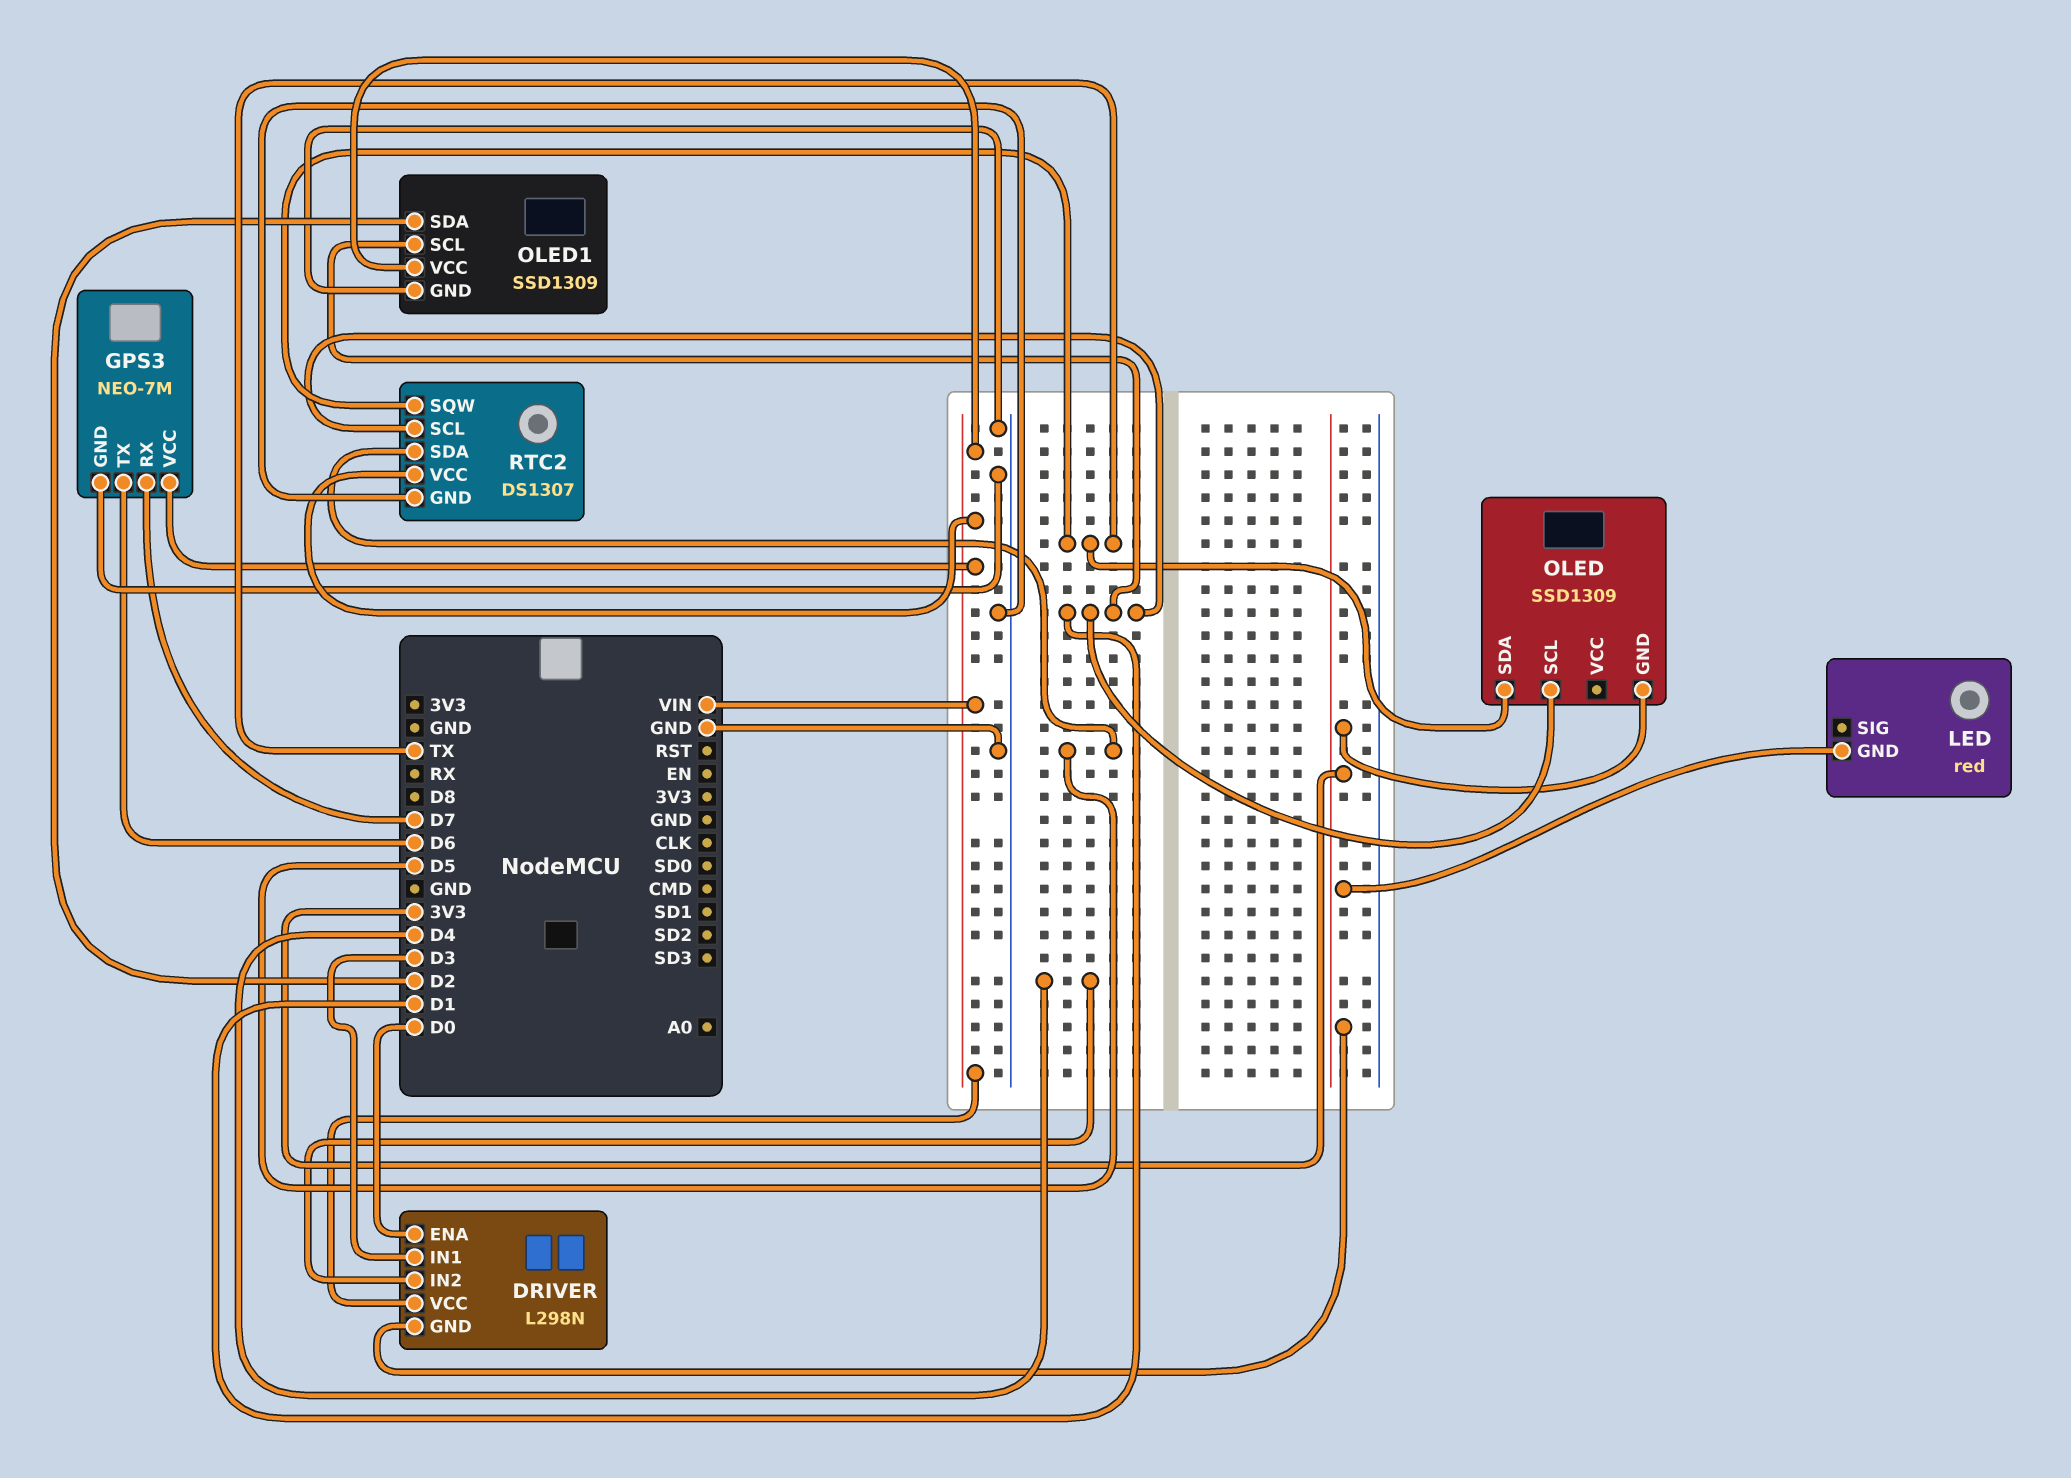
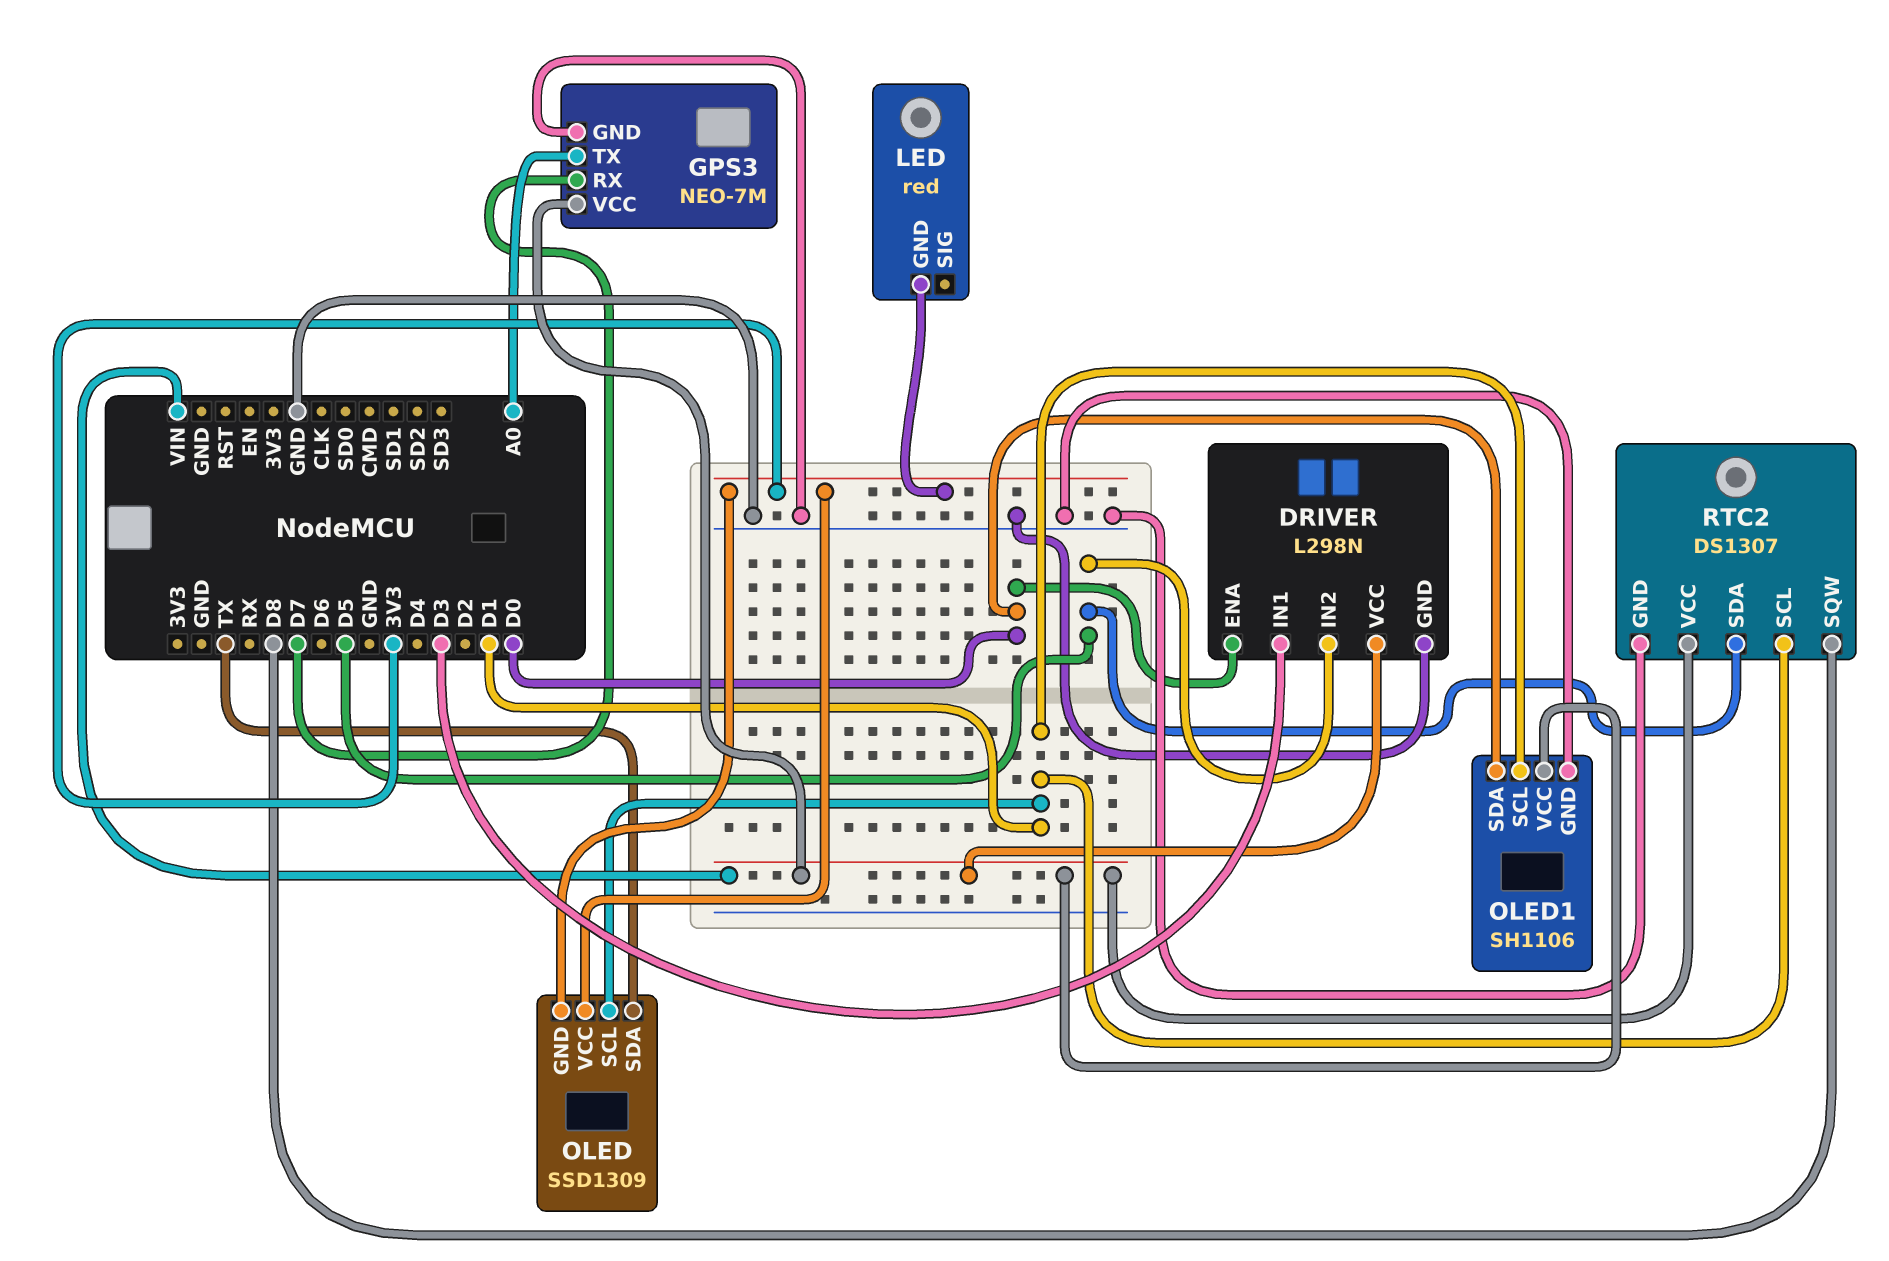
DRIVER pin GND: 3V3 -> GND
DRIVER pin IN2: D4 -> D5
GPS3 pin TX: D6 -> A0
OLED pin VCC: none -> 3V3
OLED1: SSD1309 -> SH1106
OLED1 pin SDA: D2 -> D0
RTC2 pin SQW: TX -> D8

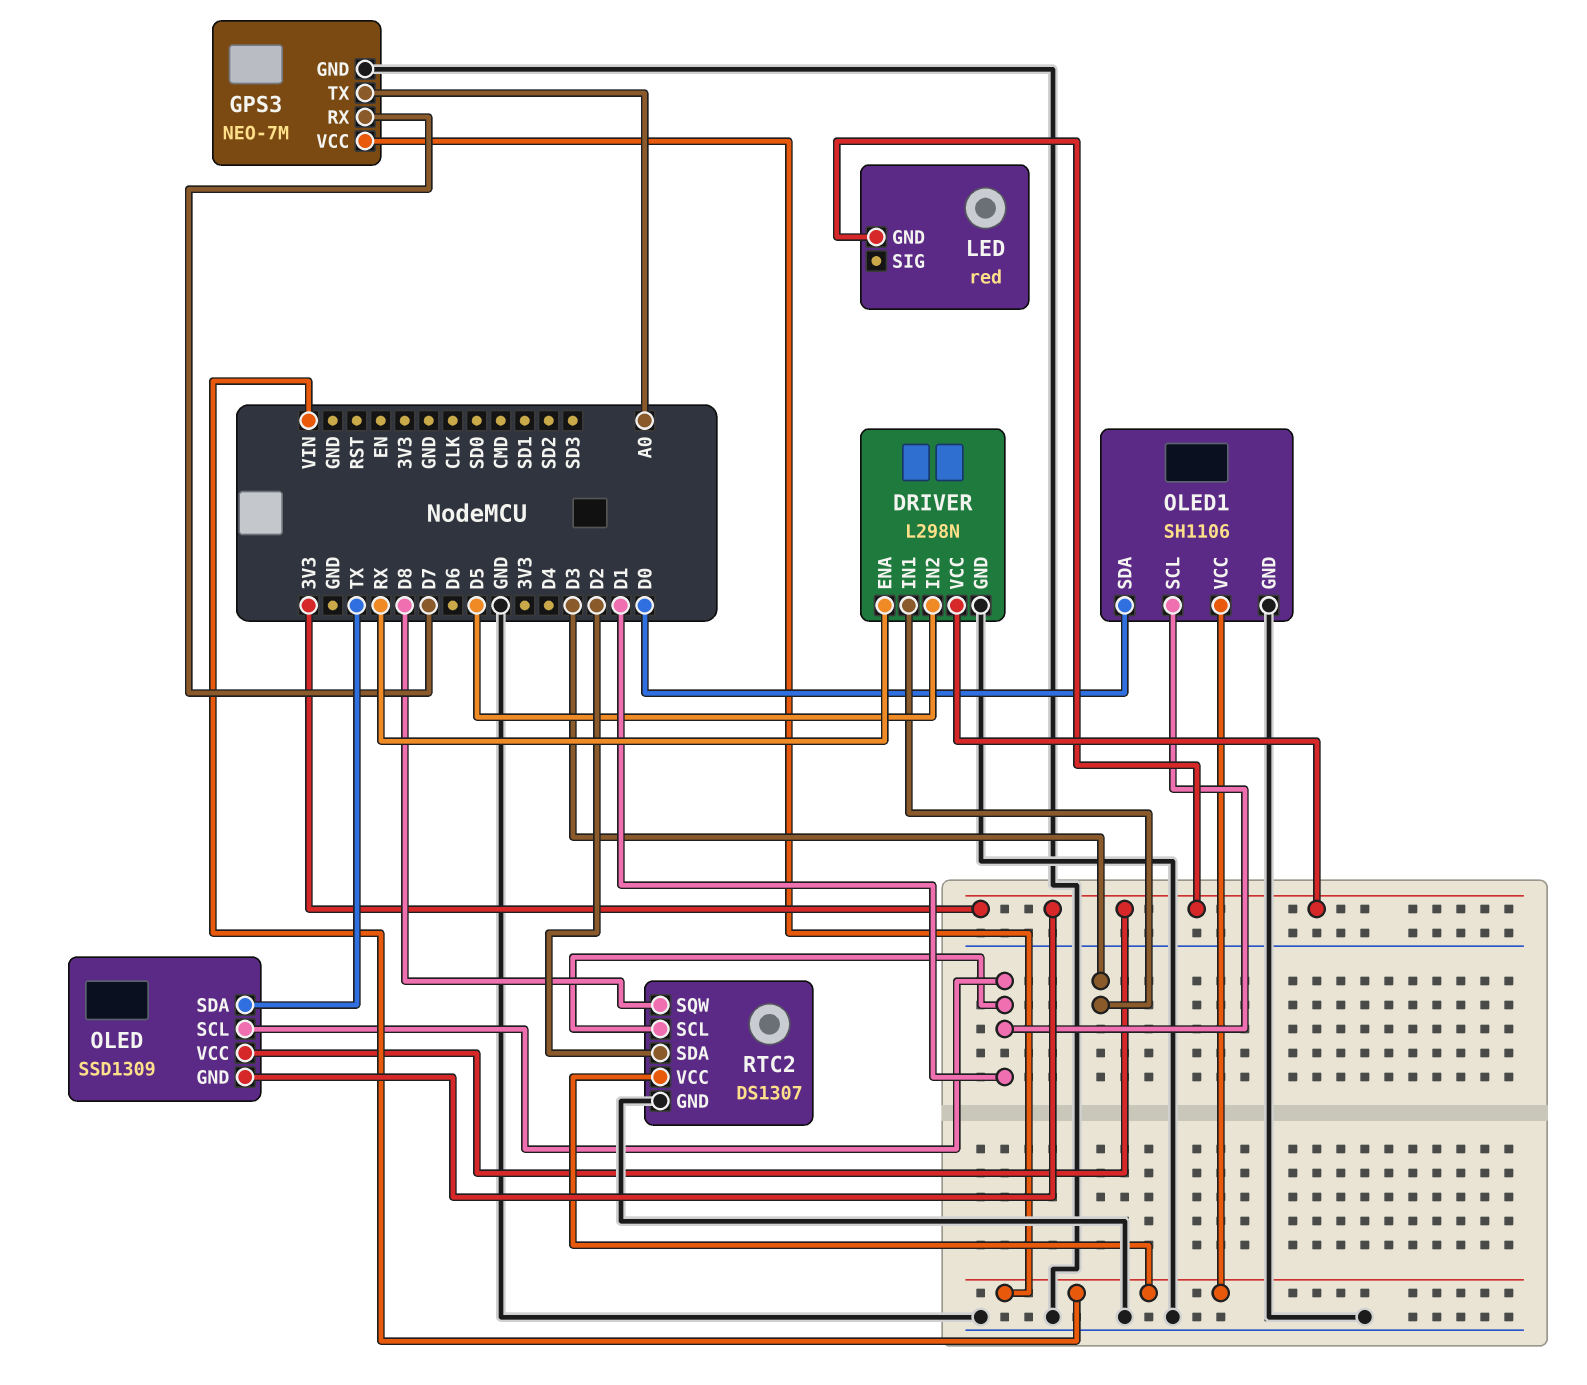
DRIVER pin ENA: D0 -> RX
DRIVER pin VCC: VIN -> 3V3
RTC2 pin SDA: D5 -> D2

